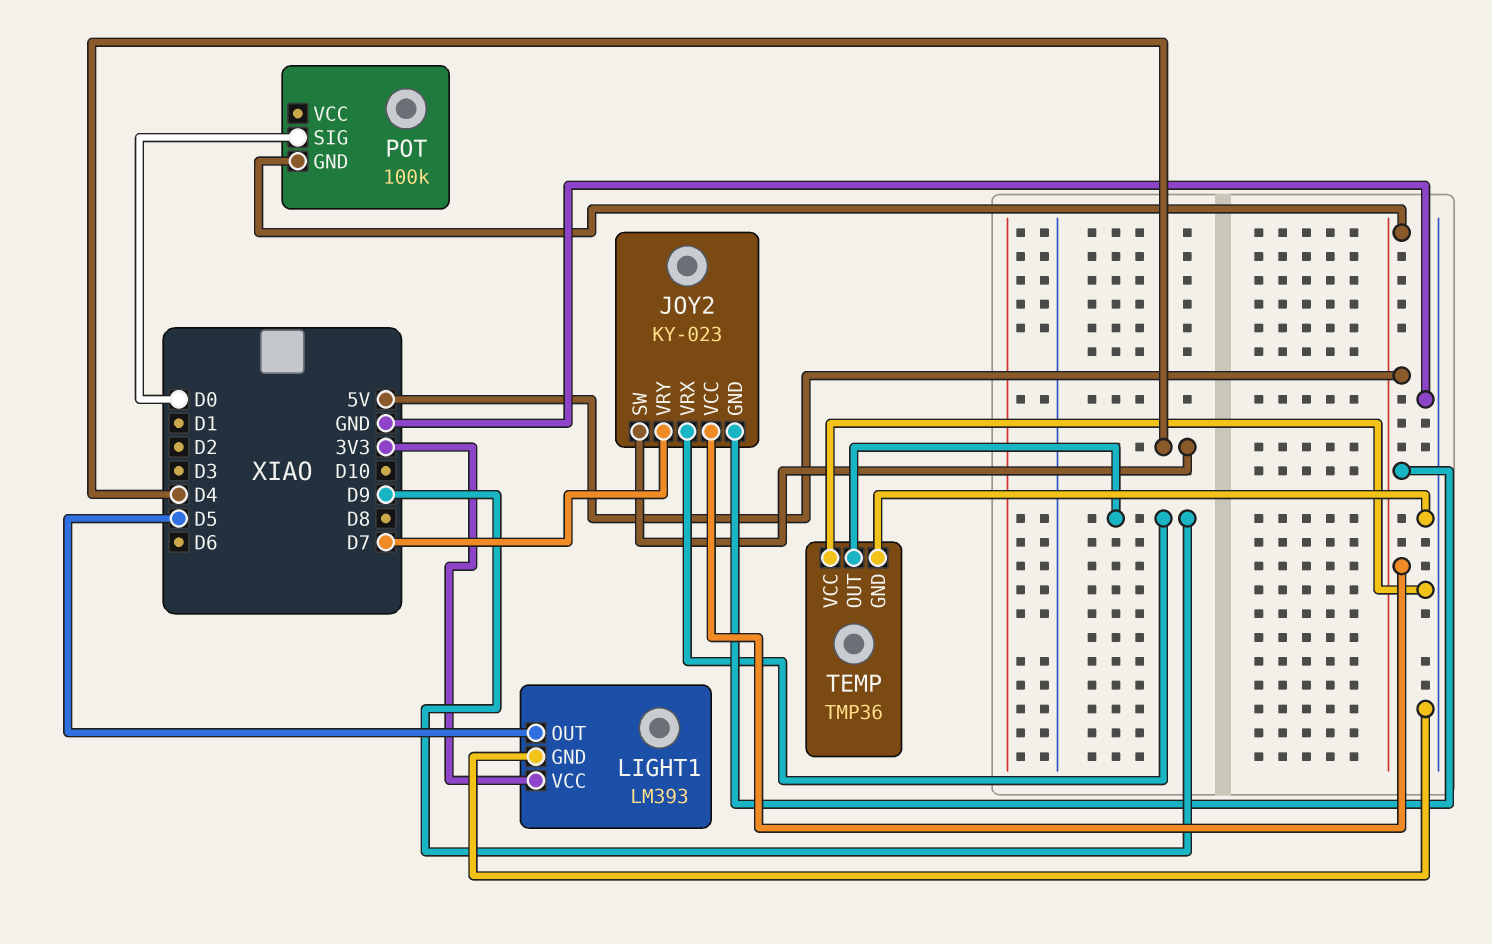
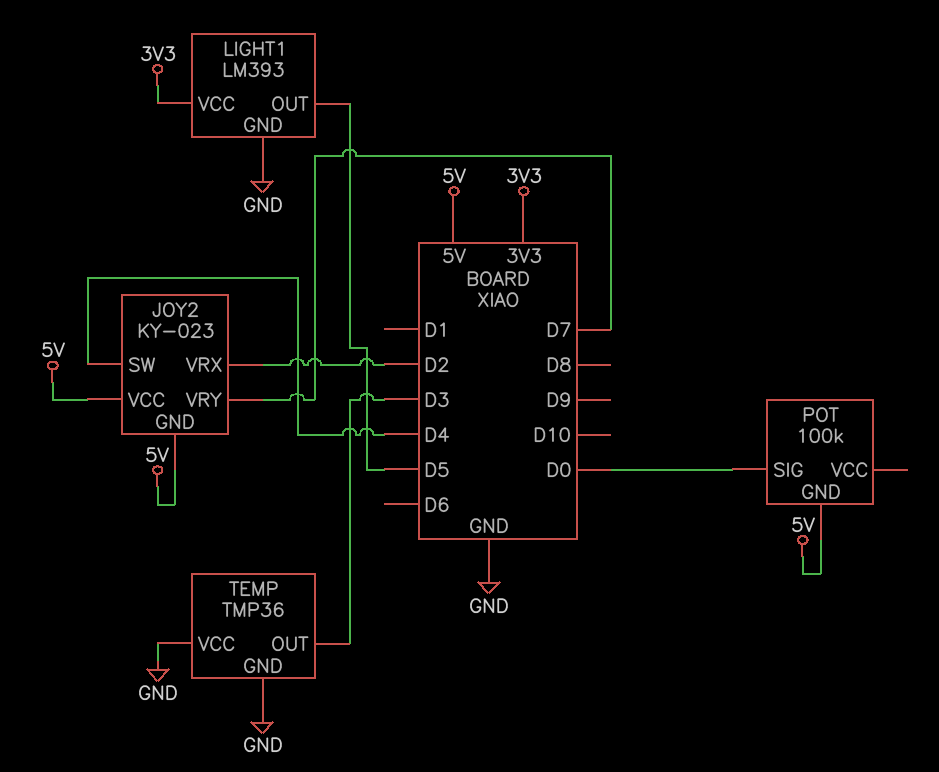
JOY2 pin VRX: D9 -> D2
TEMP pin OUT: D9 -> D3

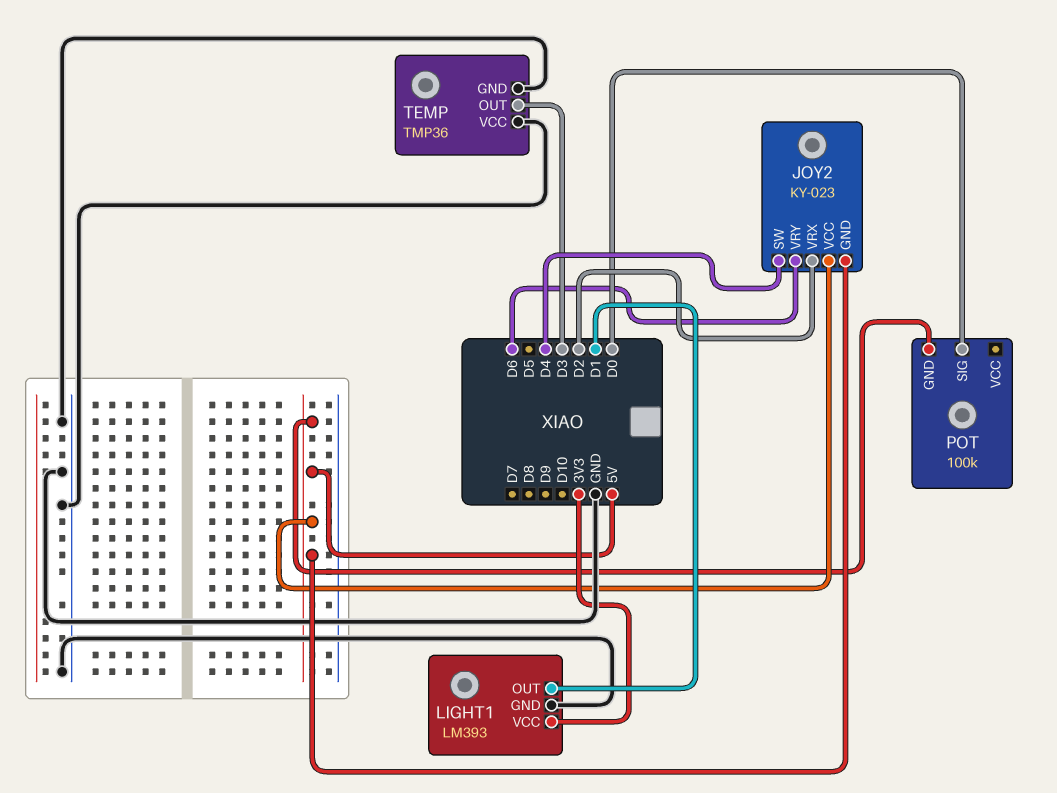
JOY2 pin VRY: D7 -> D6
LIGHT1 pin OUT: D5 -> D1

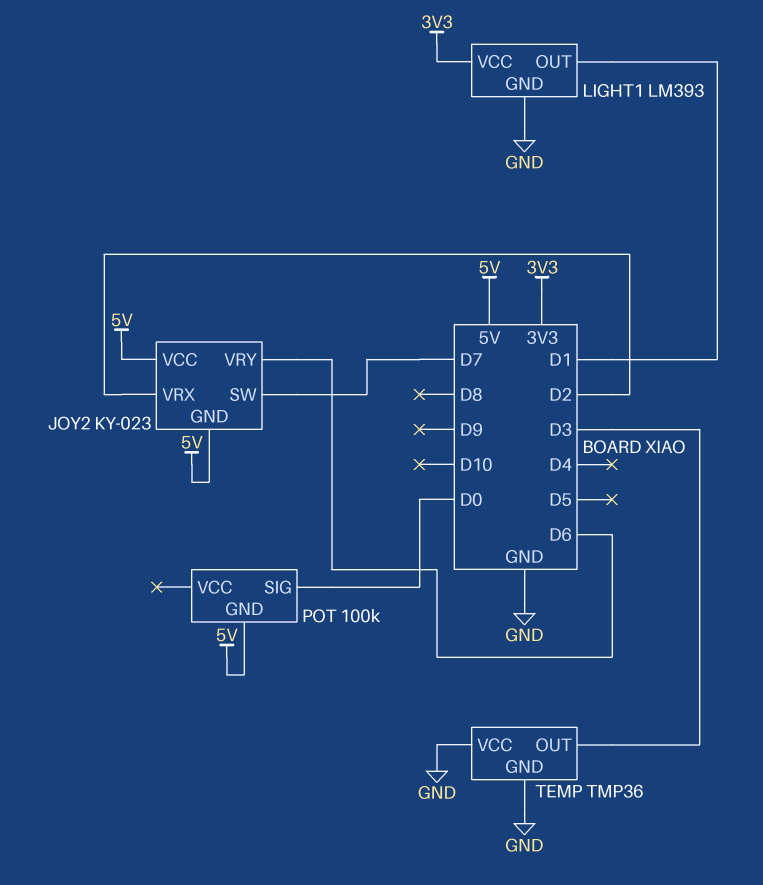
JOY2 pin SW: D4 -> D7

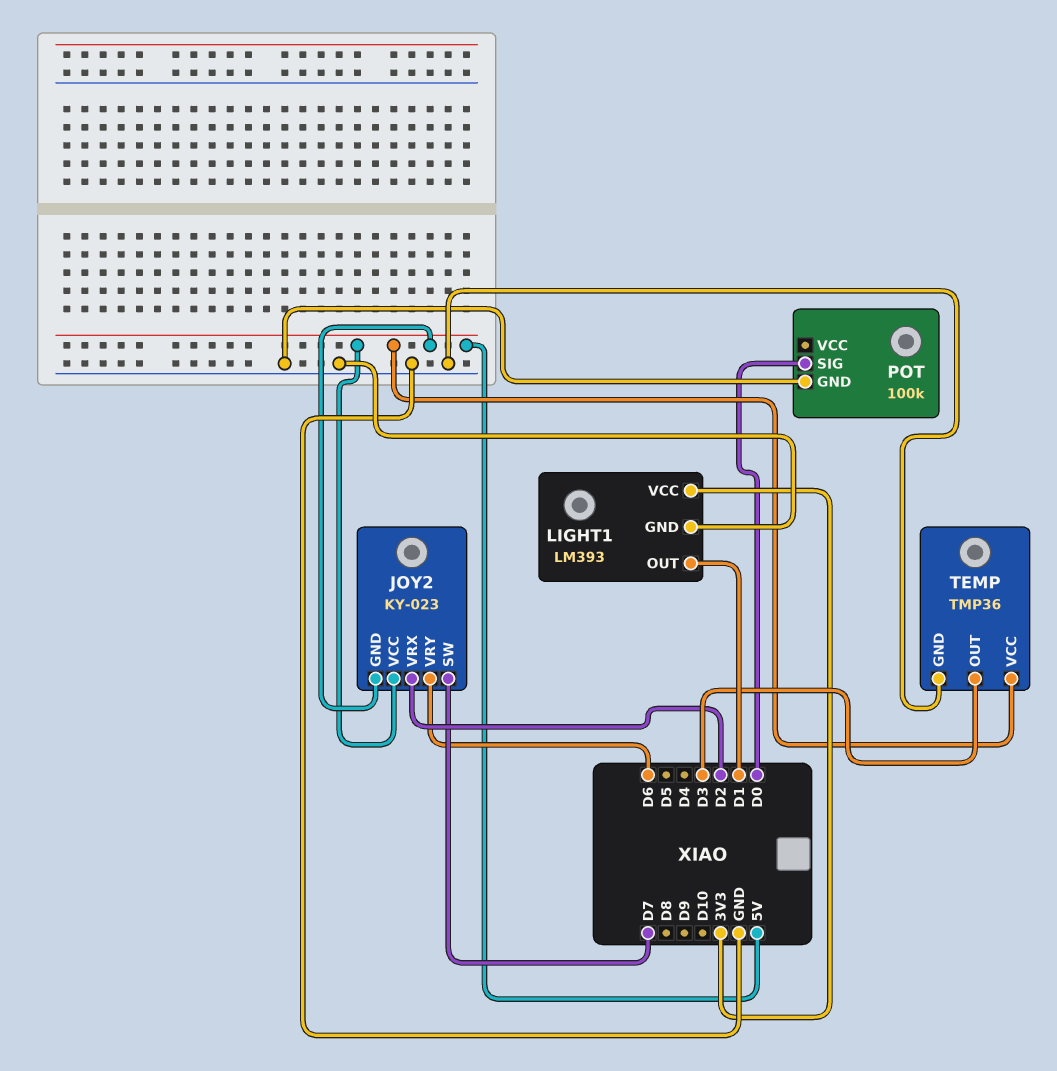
POT pin GND: 5V -> GND
TEMP pin VCC: GND -> 5V

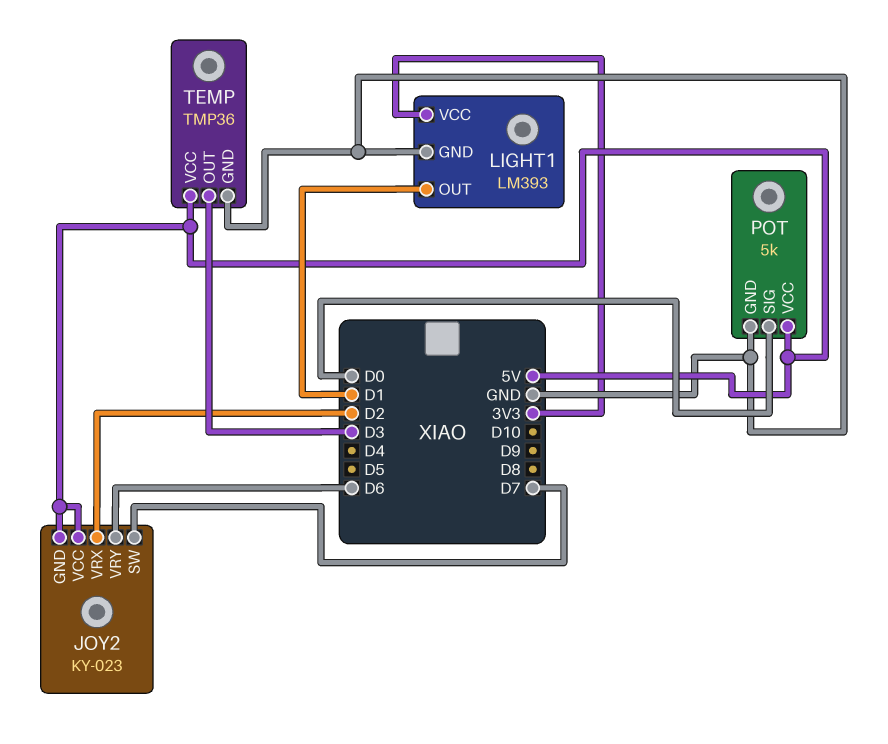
POT: 100k -> 5k
POT pin VCC: none -> 5V

